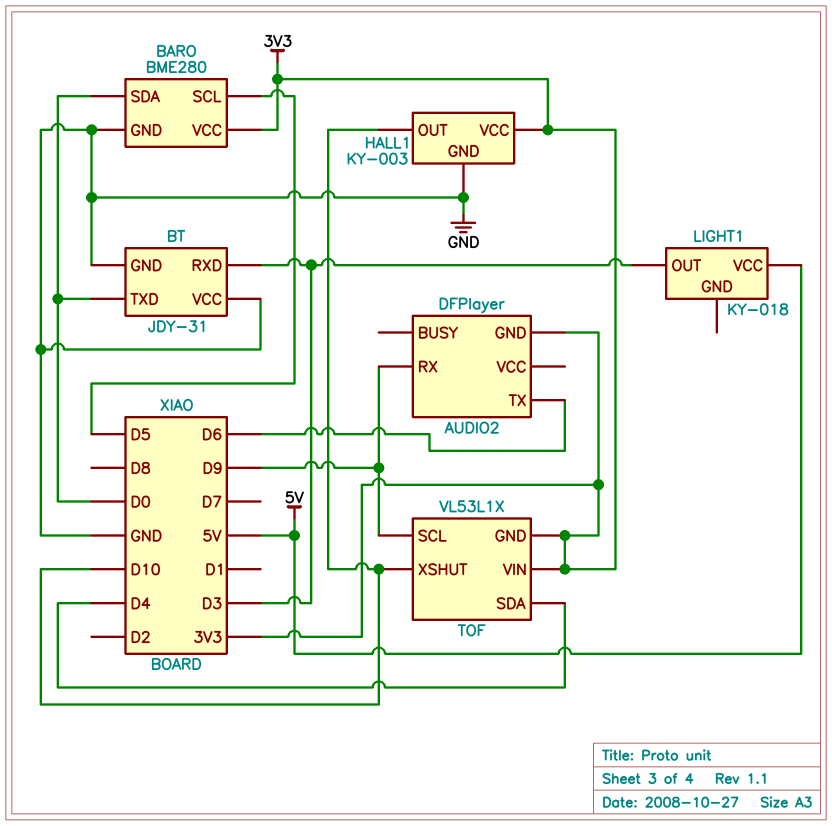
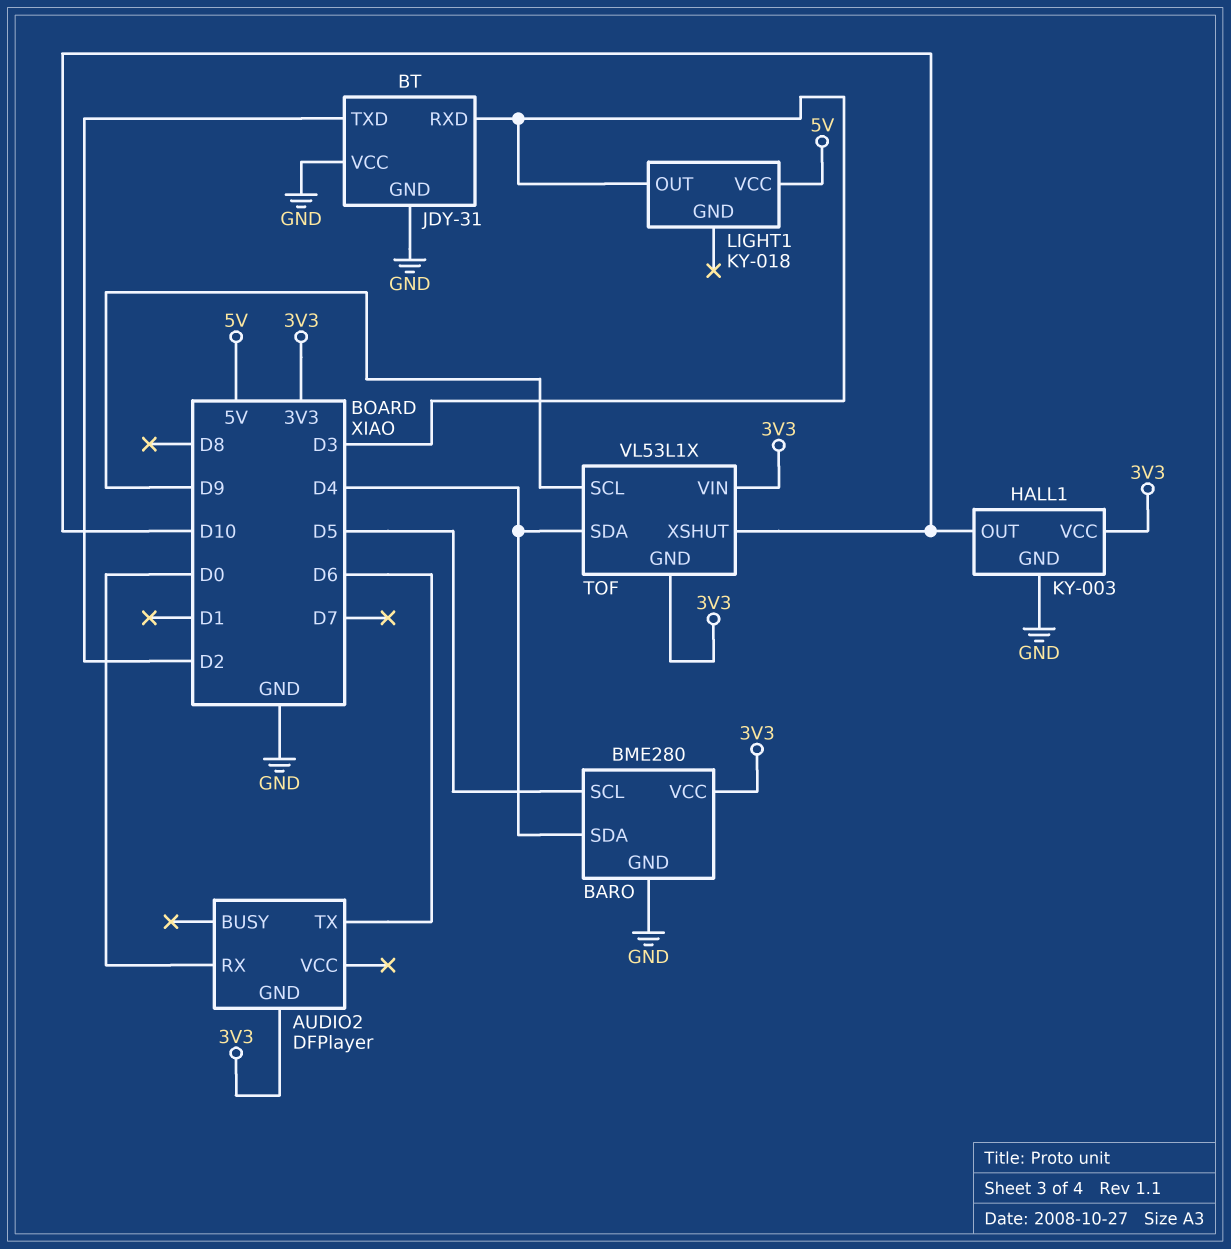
AUDIO2 pin RX: D9 -> D0
BARO pin SDA: D0 -> D4
BT pin TXD: D0 -> D2

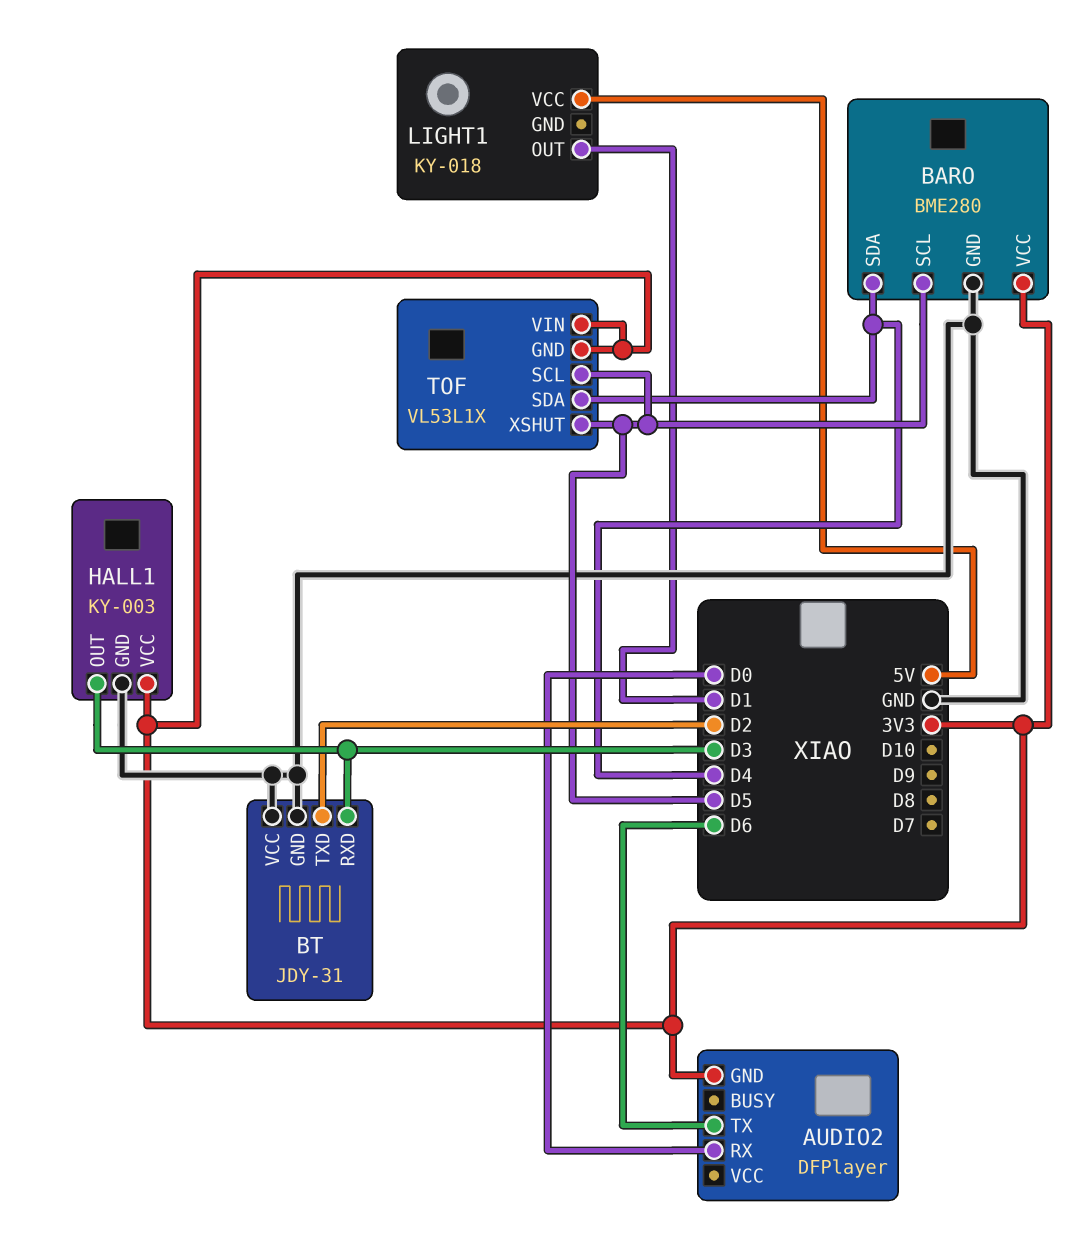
HALL1 pin OUT: D10 -> D3
LIGHT1 pin OUT: D3 -> D1
TOF pin SCL: D9 -> D5
TOF pin XSHUT: D10 -> D5

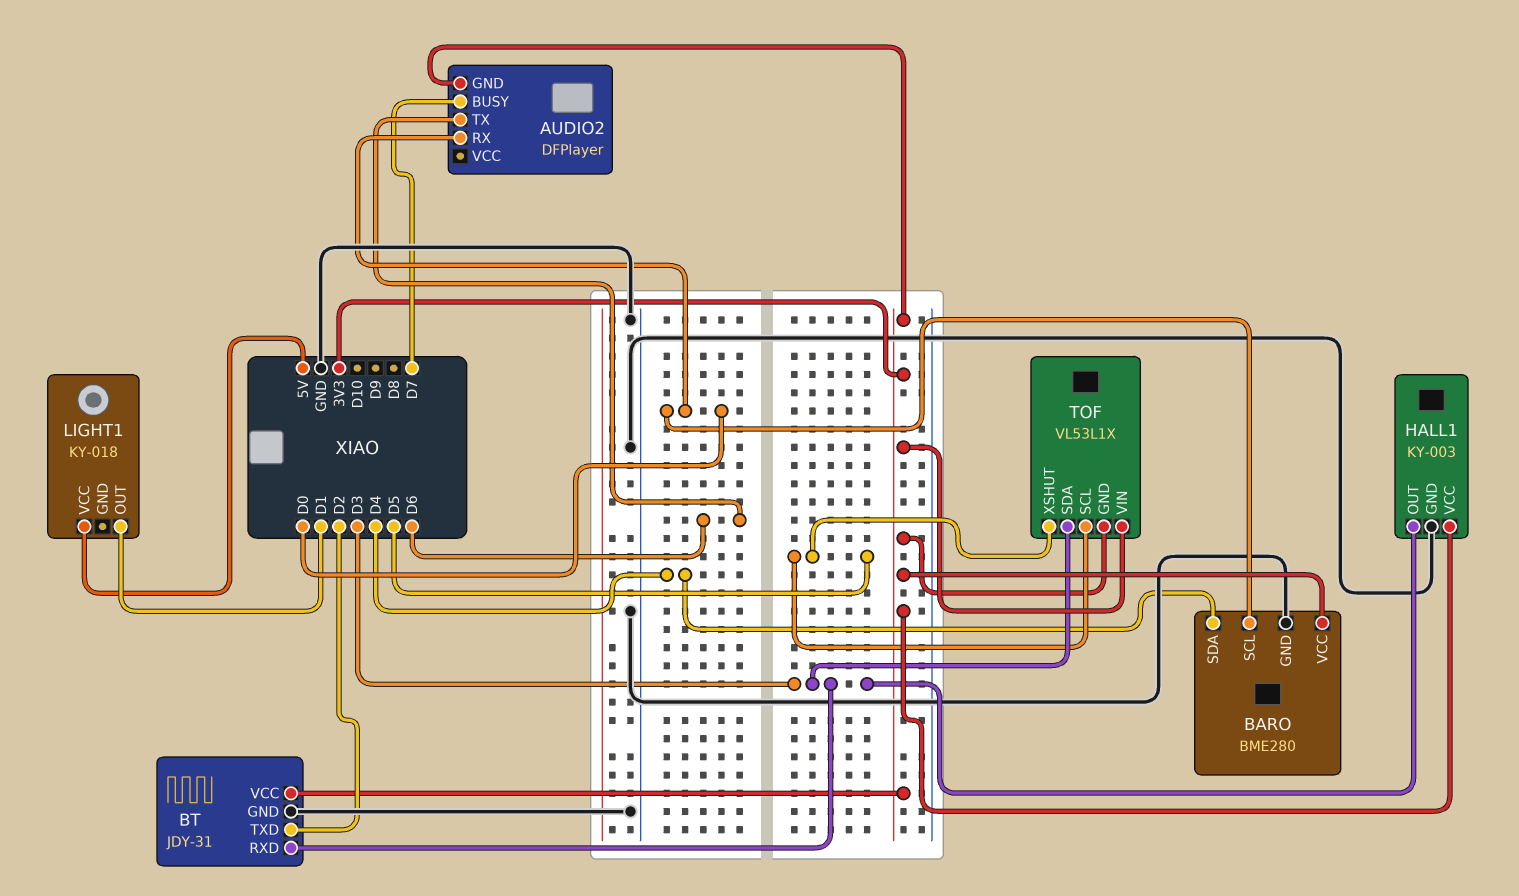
AUDIO2 pin BUSY: none -> D7
BARO pin SCL: D5 -> D0
BT pin VCC: GND -> 3V3
TOF pin SDA: D4 -> D3

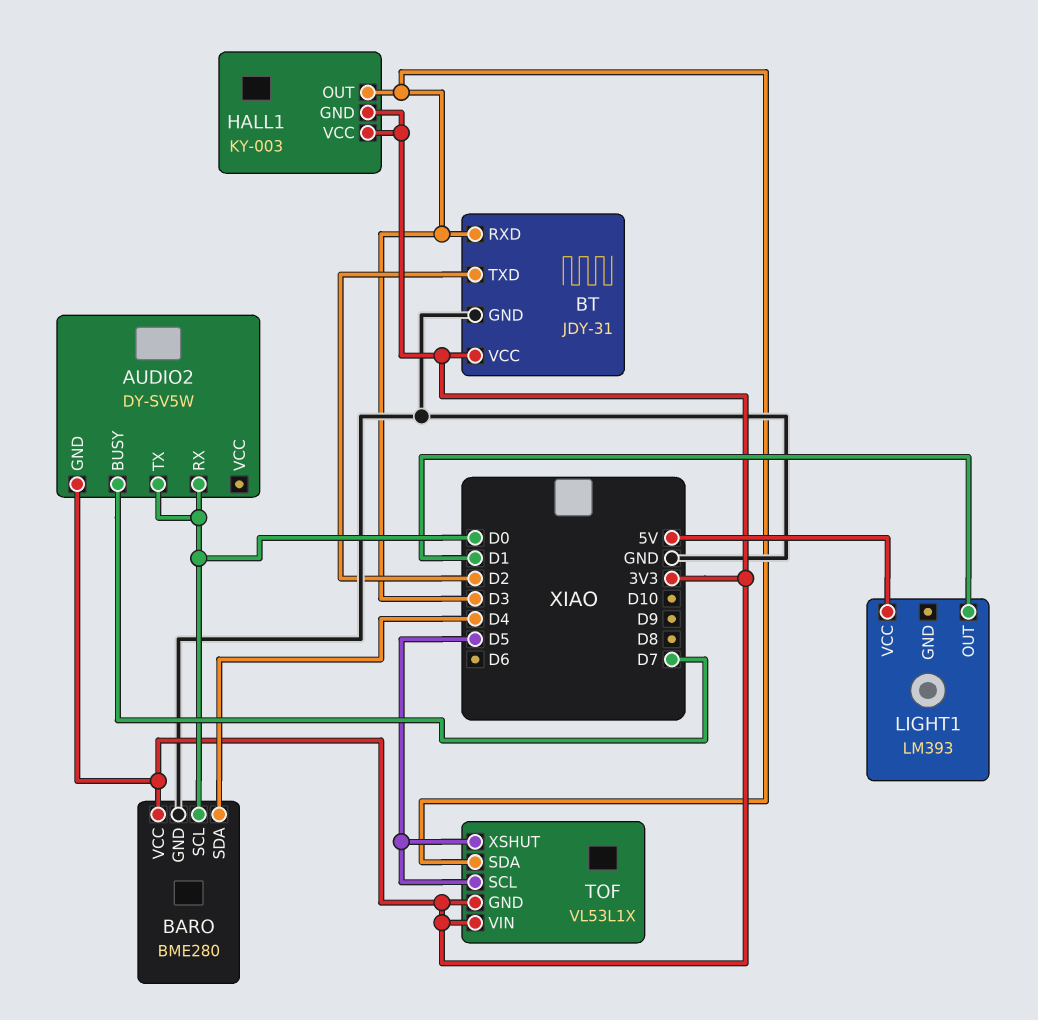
AUDIO2: DFPlayer -> DY-SV5W
AUDIO2 pin TX: D6 -> D0
HALL1 pin GND: GND -> 3V3
LIGHT1: KY-018 -> LM393

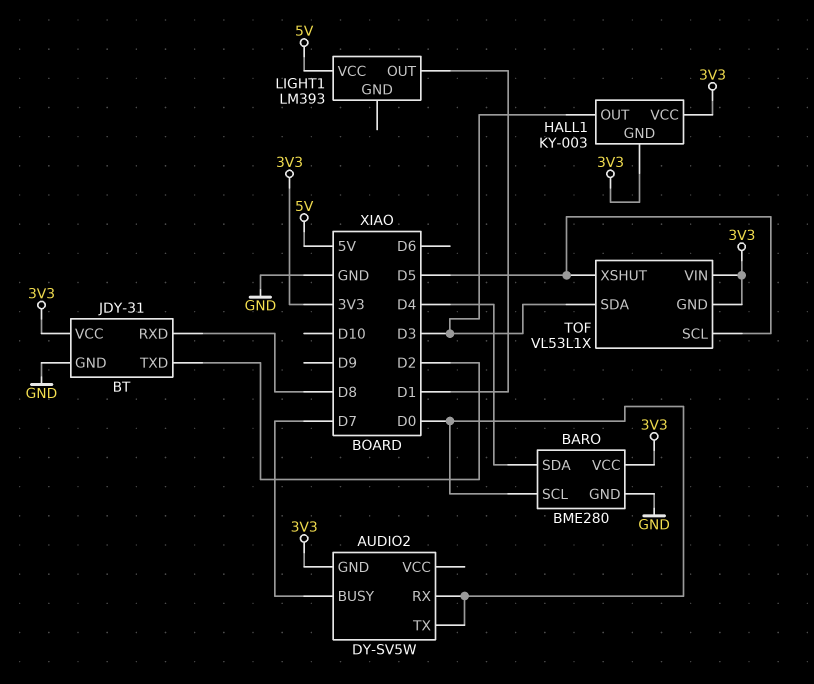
BT pin RXD: D3 -> D8

